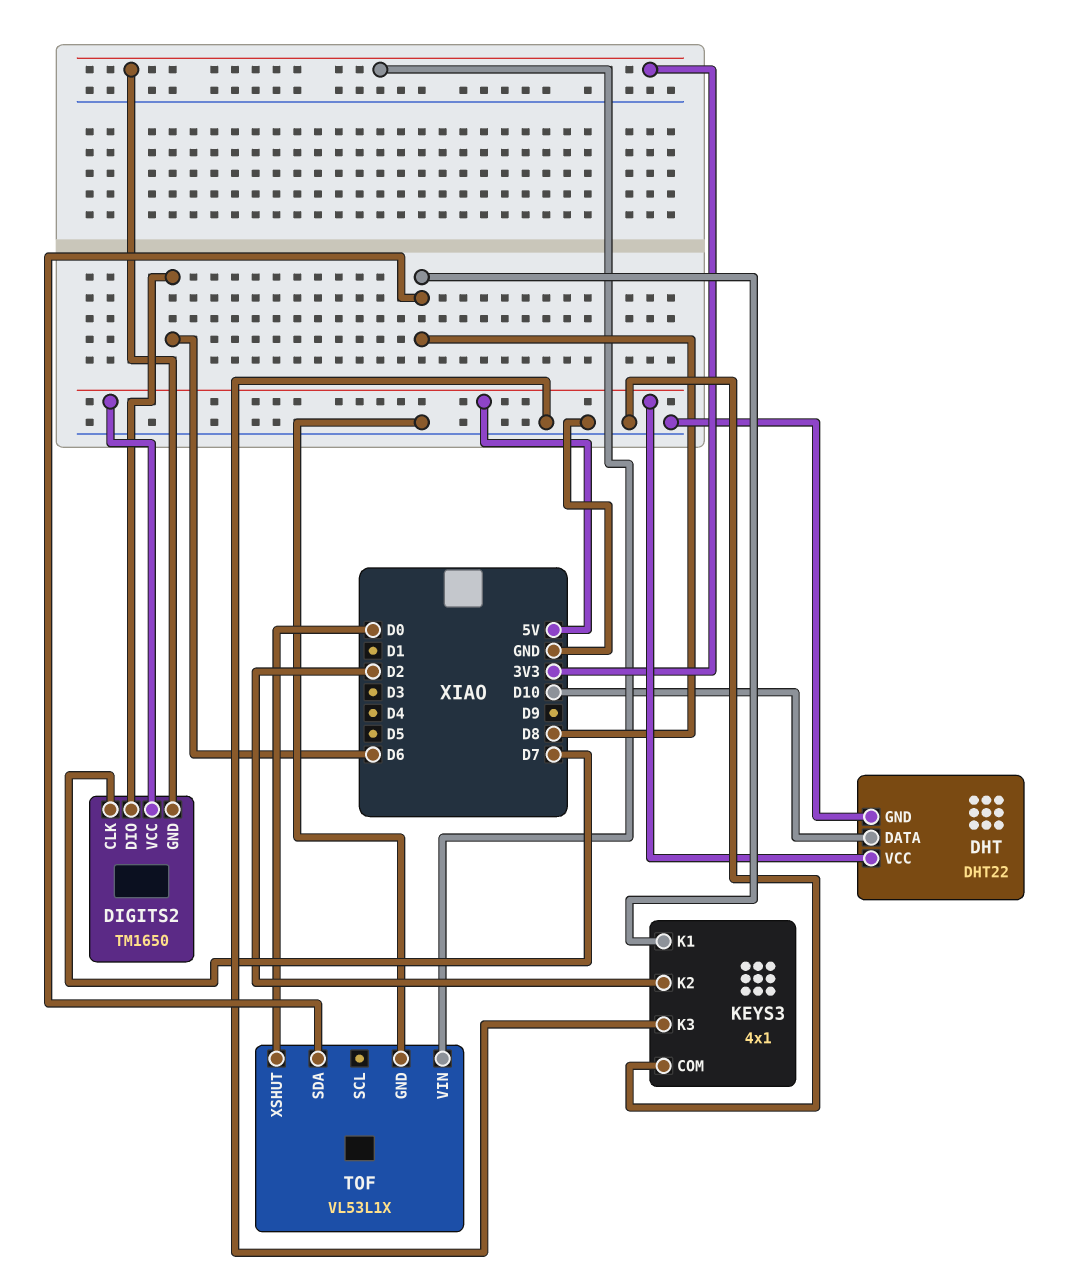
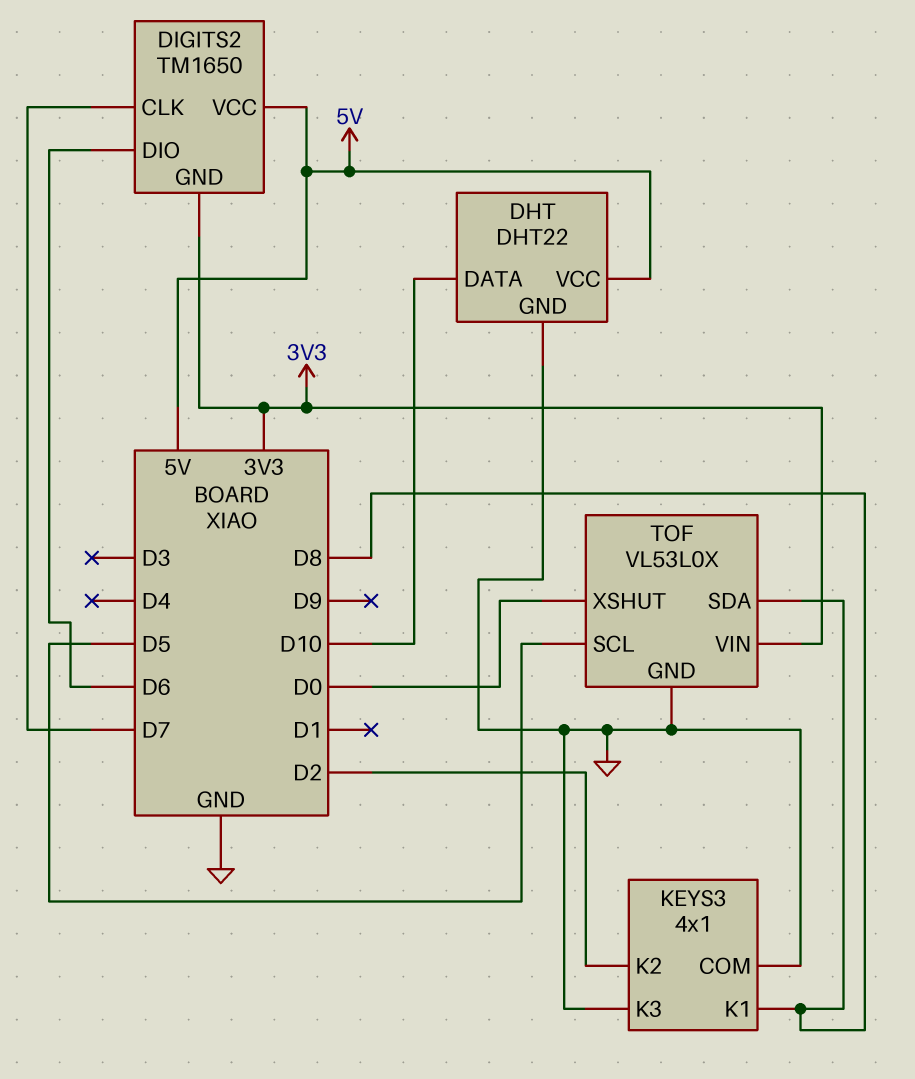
TOF: VL53L1X -> VL53L0X
TOF pin SCL: none -> D5

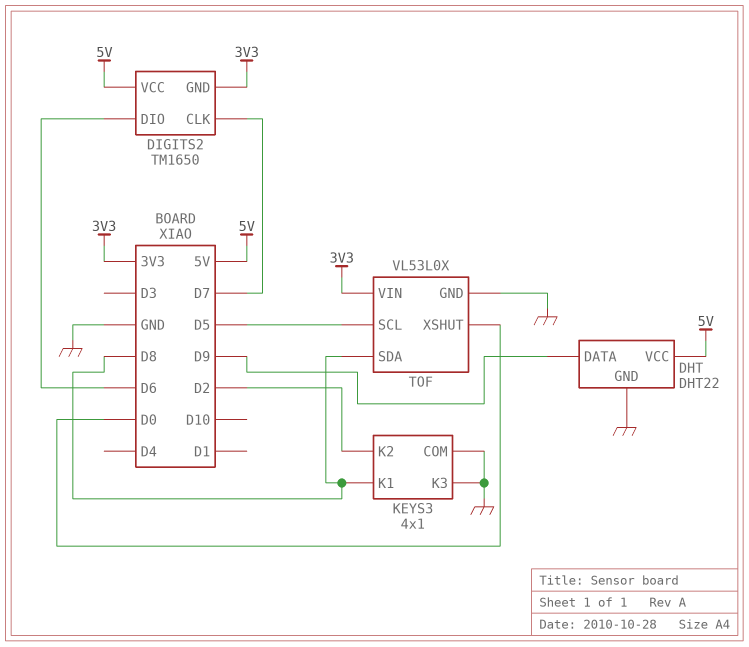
DHT pin DATA: D10 -> D9

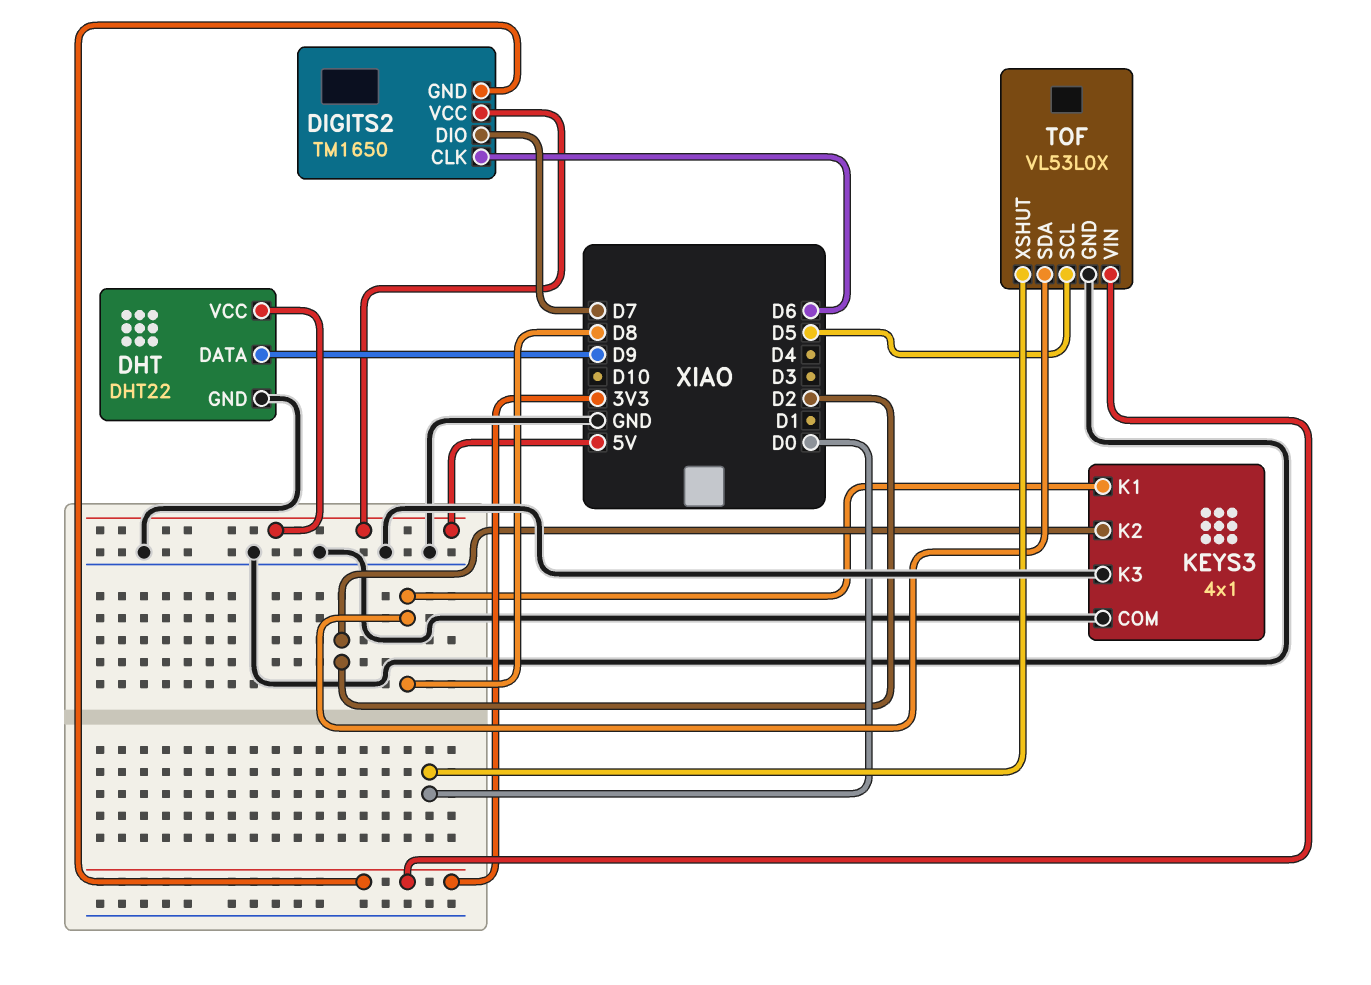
DIGITS2 pin CLK: D7 -> D6
DIGITS2 pin DIO: D6 -> D7

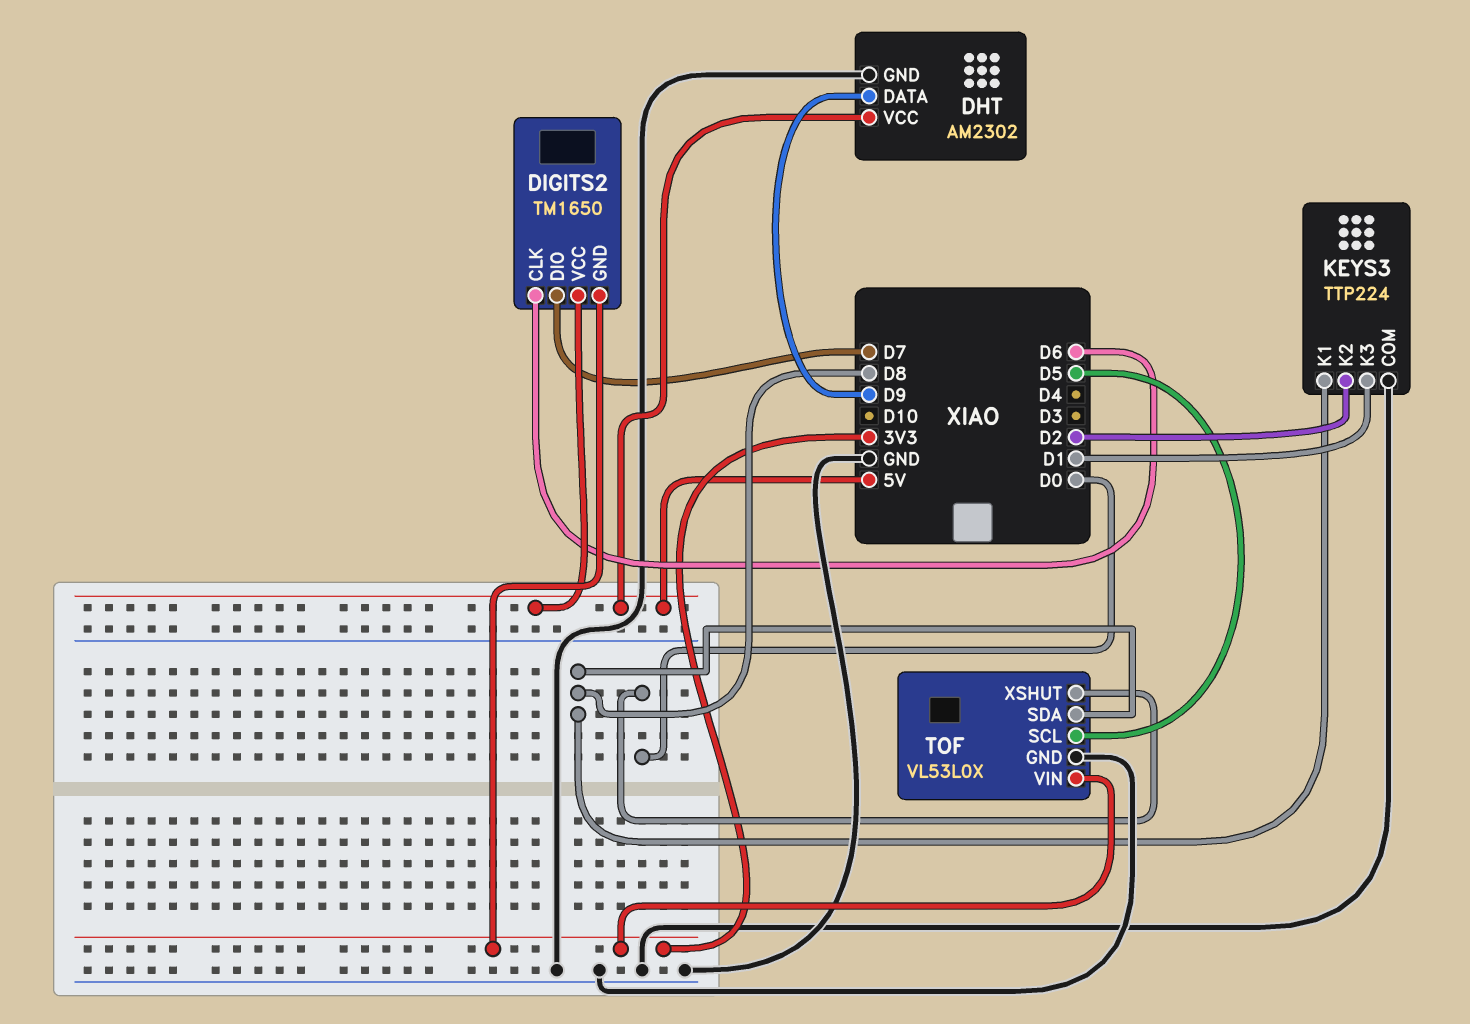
DHT: DHT22 -> AM2302
KEYS3: 4x1 -> TTP224
KEYS3 pin K3: GND -> D1

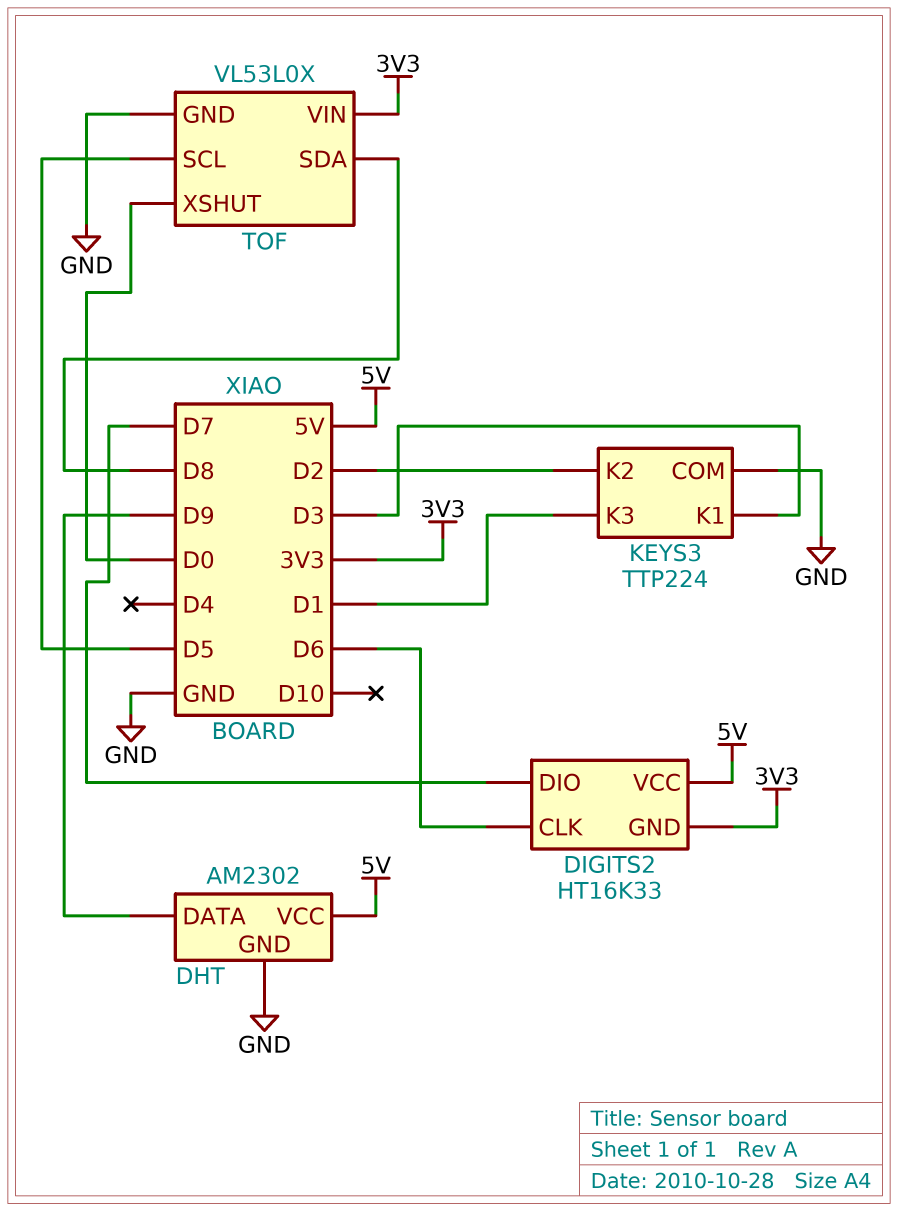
DIGITS2: TM1650 -> HT16K33
KEYS3 pin K1: D8 -> D3

